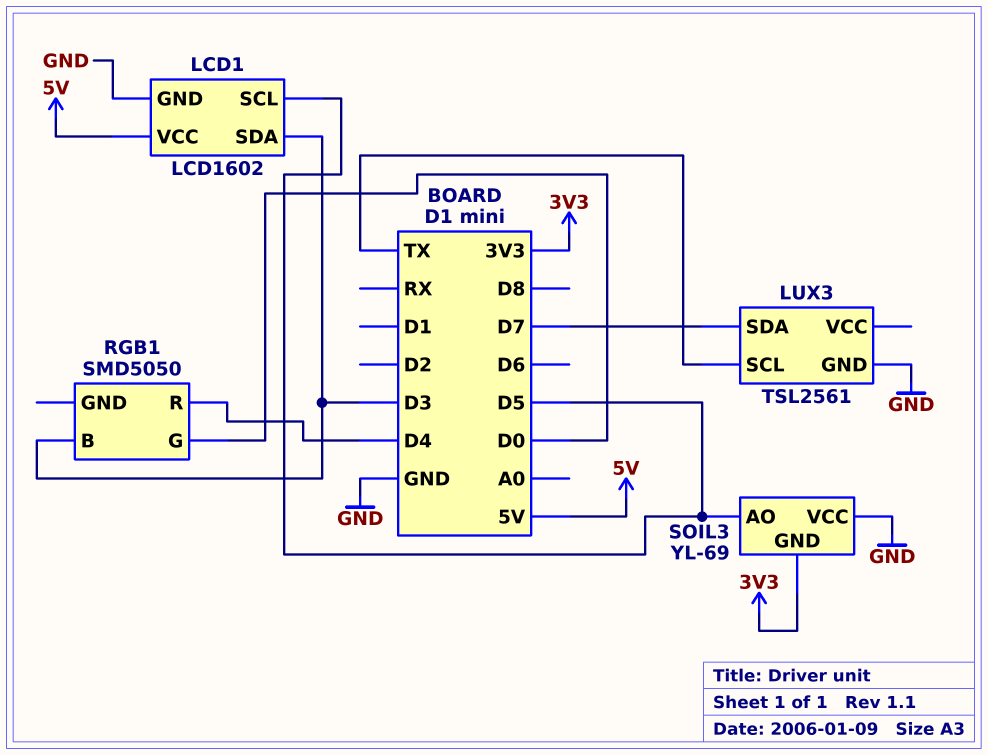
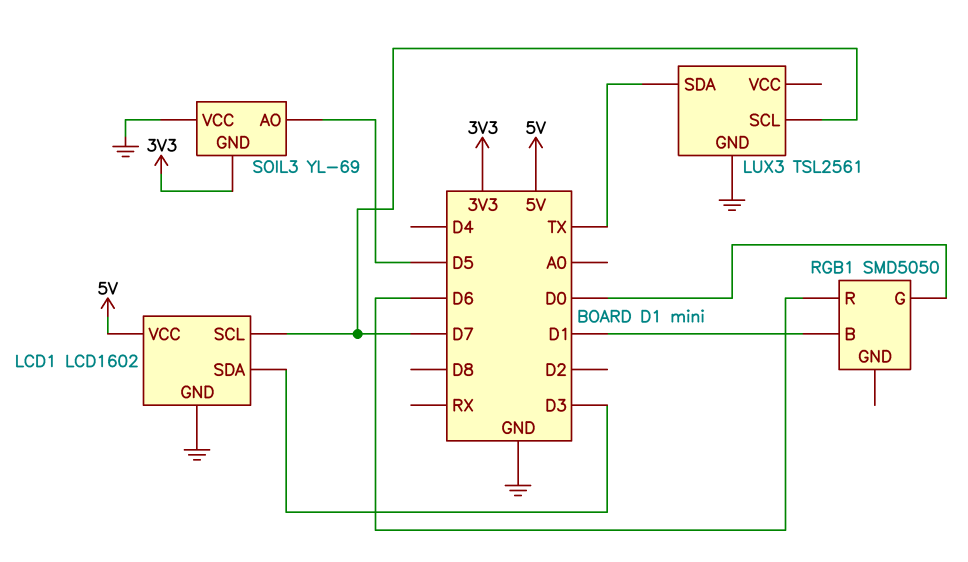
LCD1 pin SCL: D5 -> D7
LUX3 pin SCL: TX -> D7
LUX3 pin SDA: D7 -> TX
RGB1 pin B: D3 -> D1
RGB1 pin R: D4 -> D6

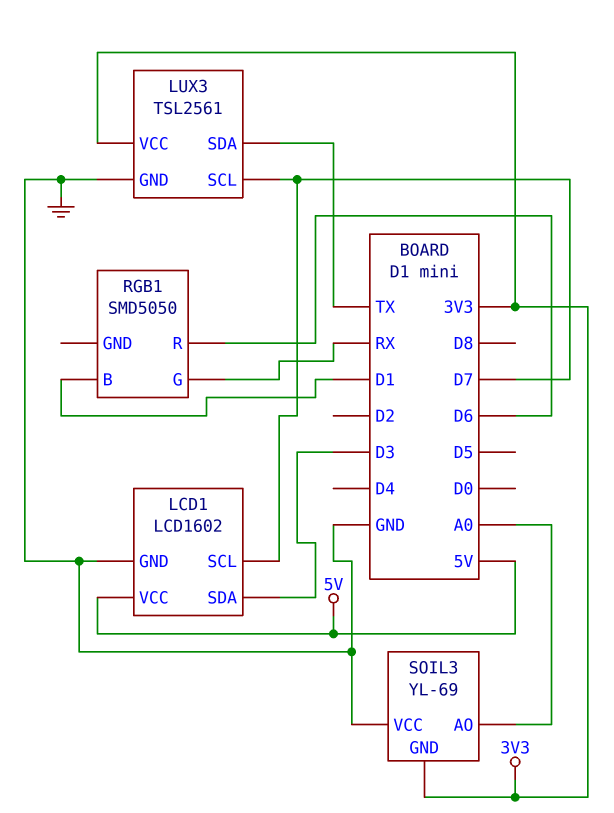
LUX3 pin VCC: none -> 3V3
RGB1 pin G: D0 -> RX
SOIL3 pin AO: D5 -> A0

